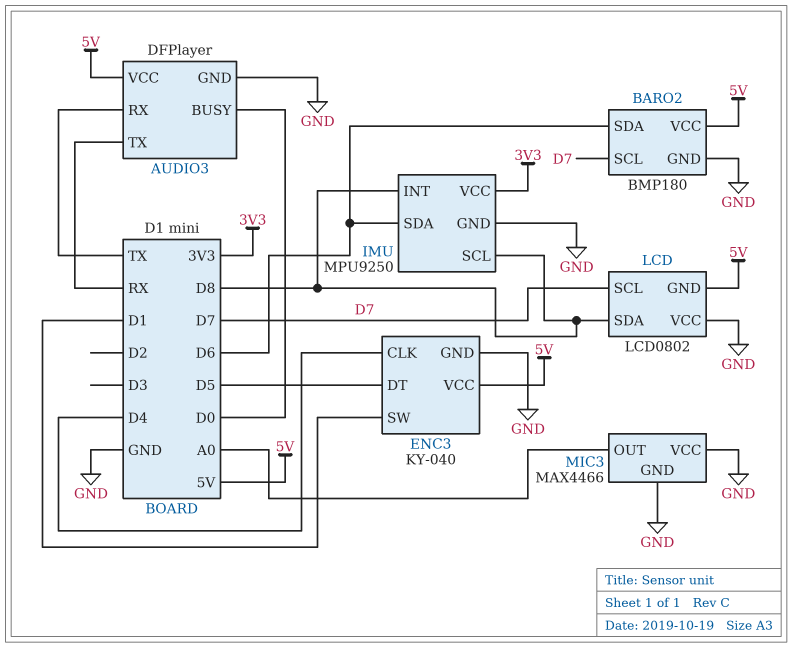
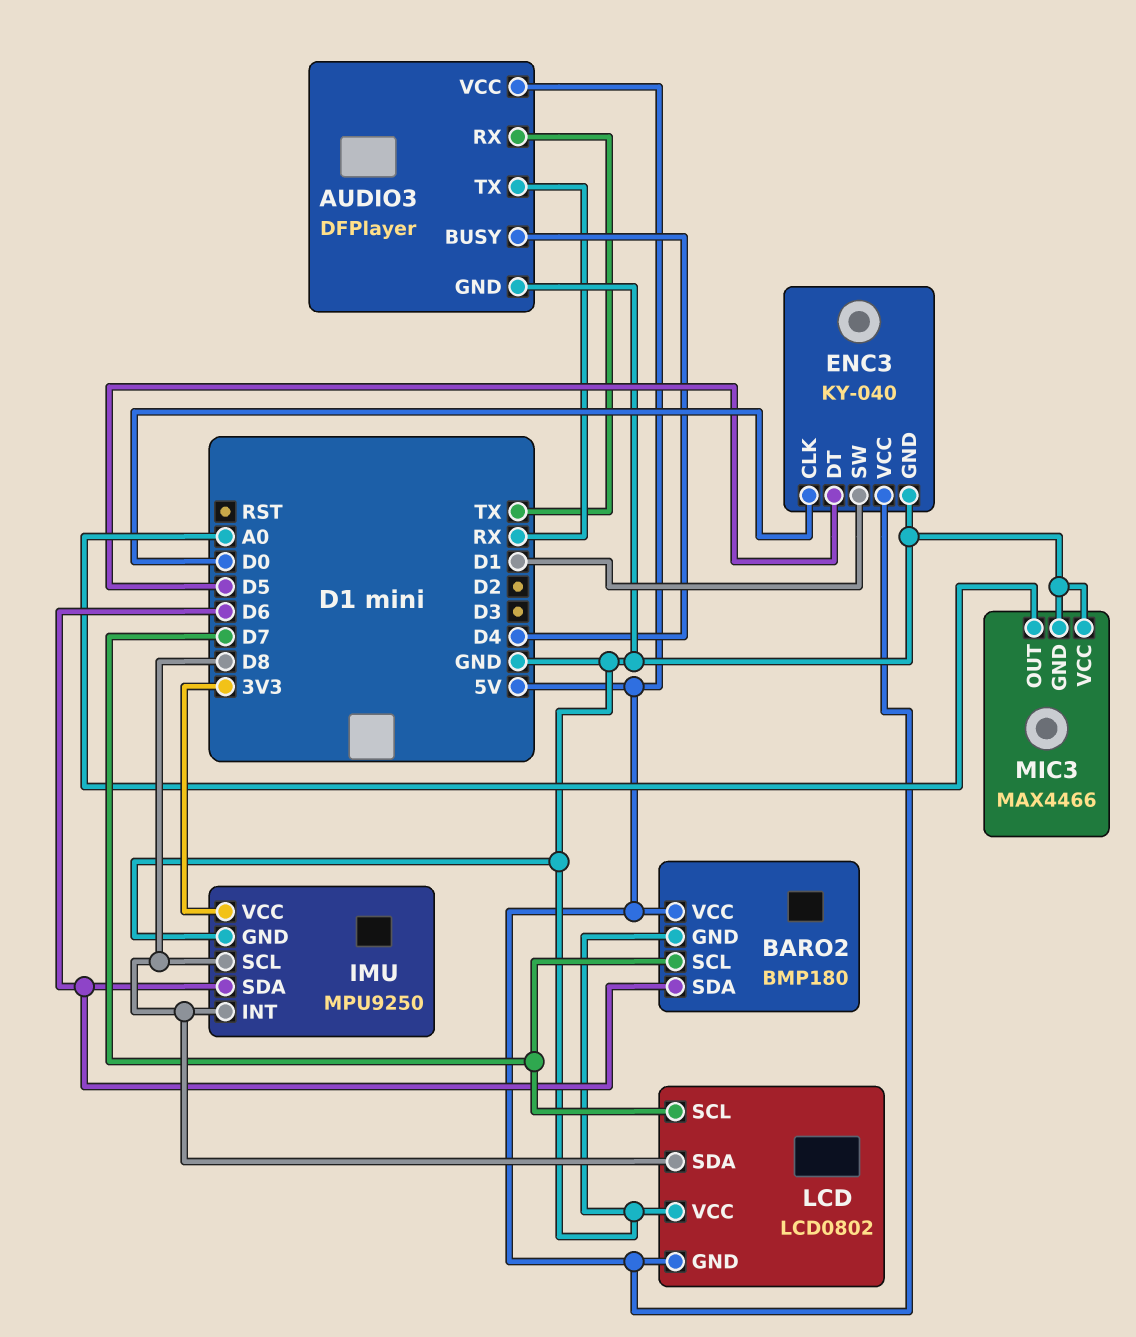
AUDIO3 pin BUSY: D0 -> D4
ENC3 pin CLK: D4 -> D0

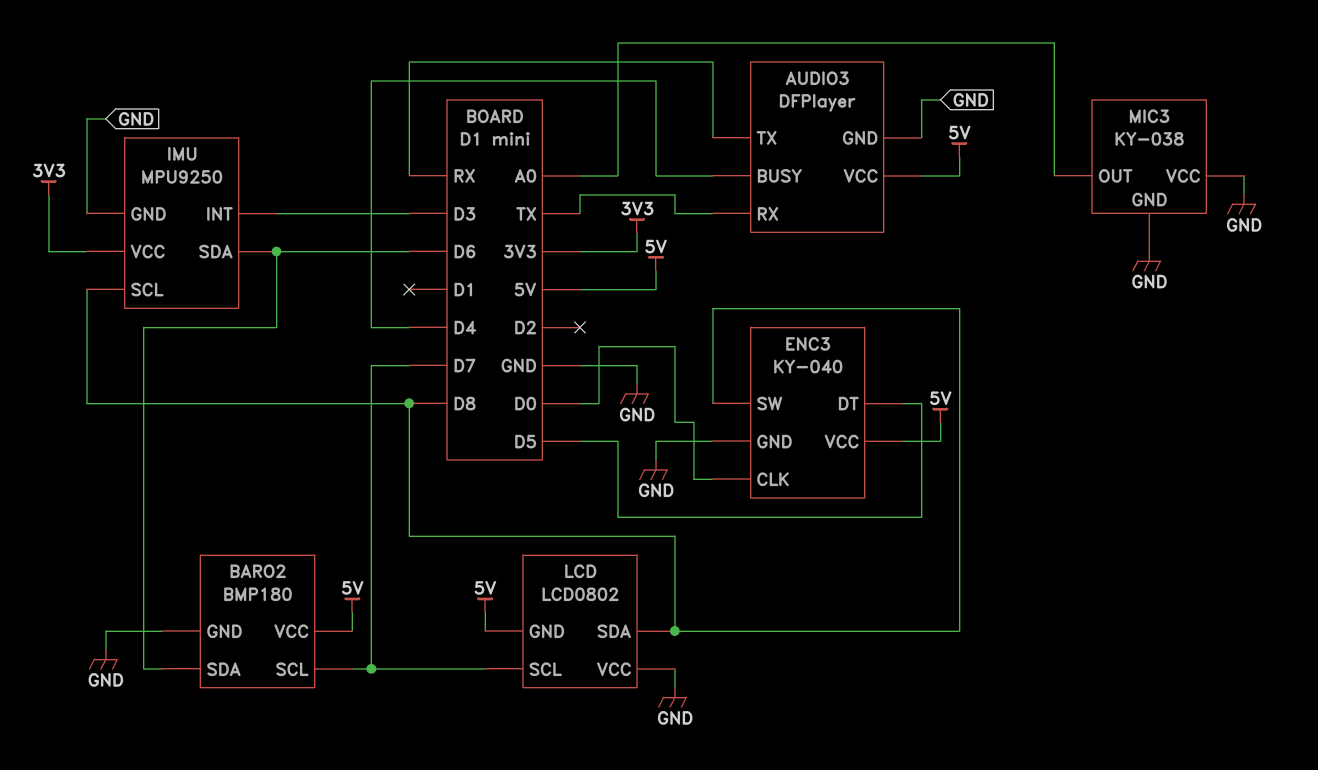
ENC3 pin SW: D1 -> D8
IMU pin INT: D8 -> D3
MIC3: MAX4466 -> KY-038

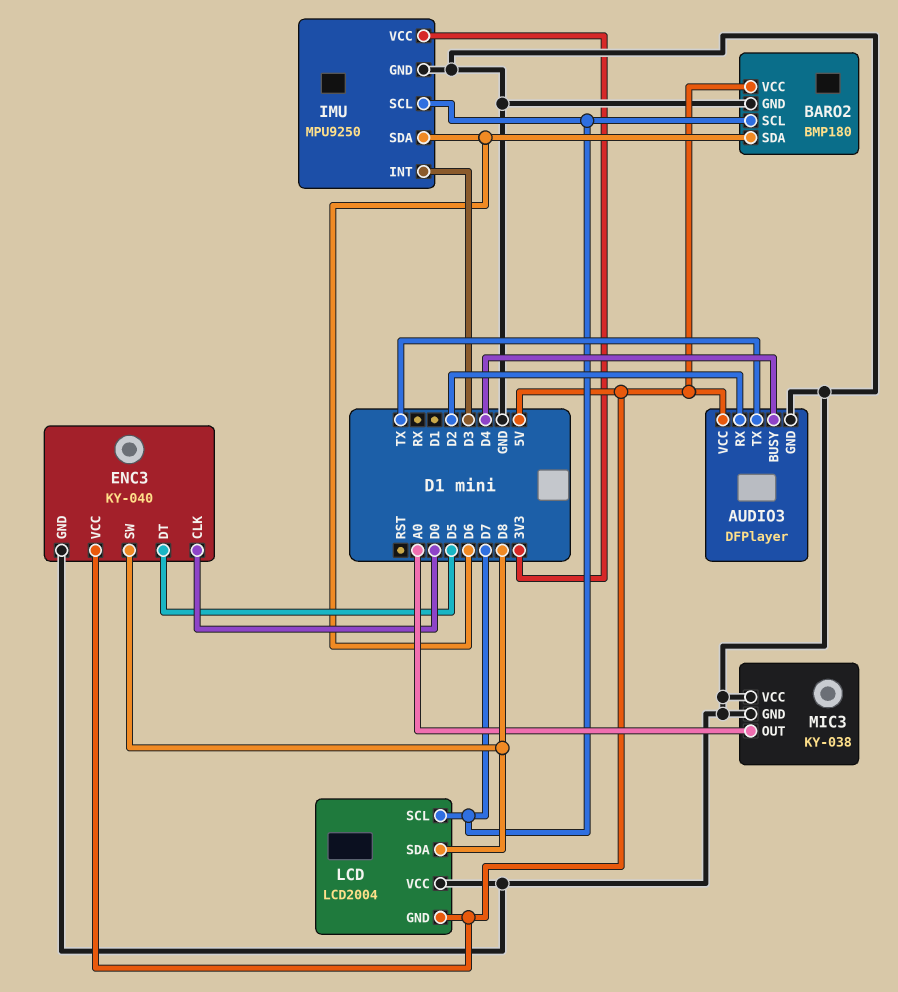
AUDIO3 pin RX: TX -> D2
AUDIO3 pin TX: RX -> TX
IMU pin SCL: D8 -> D7
LCD: LCD0802 -> LCD2004

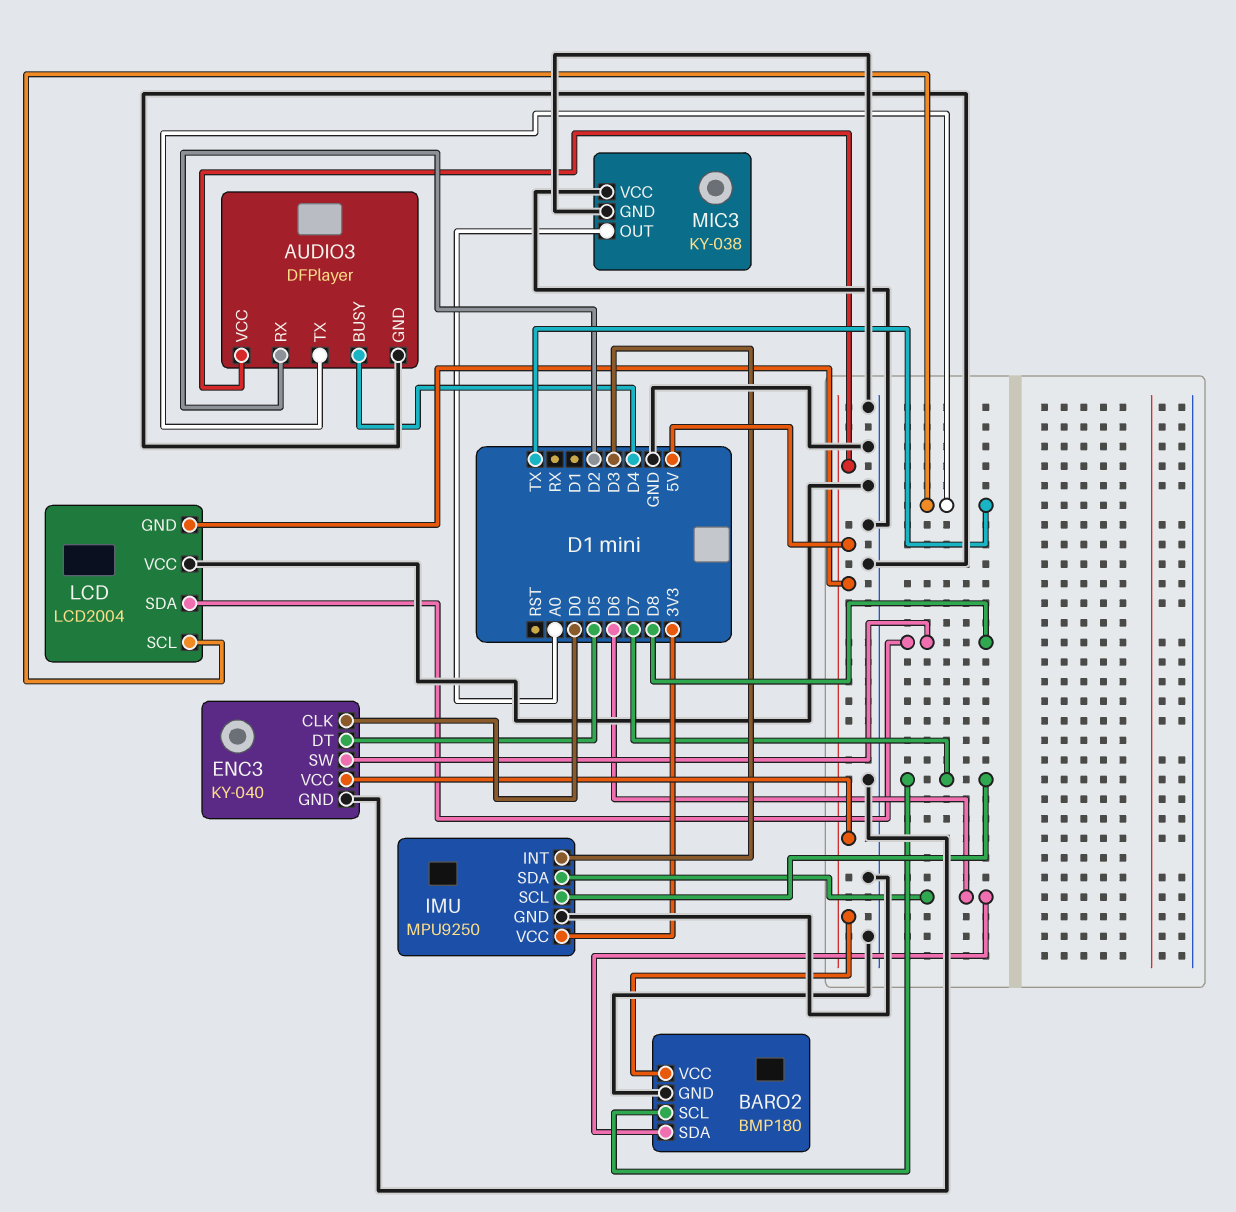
LCD pin SCL: D7 -> TX

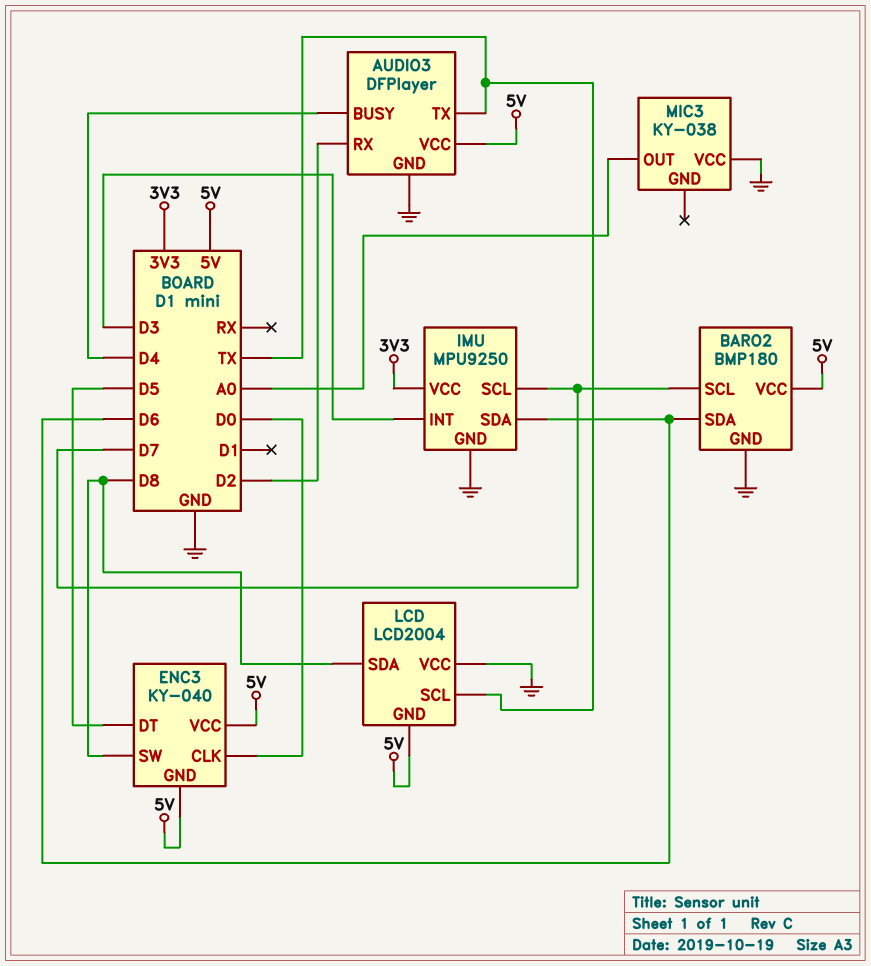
ENC3 pin GND: GND -> 5V
MIC3 pin GND: GND -> none

